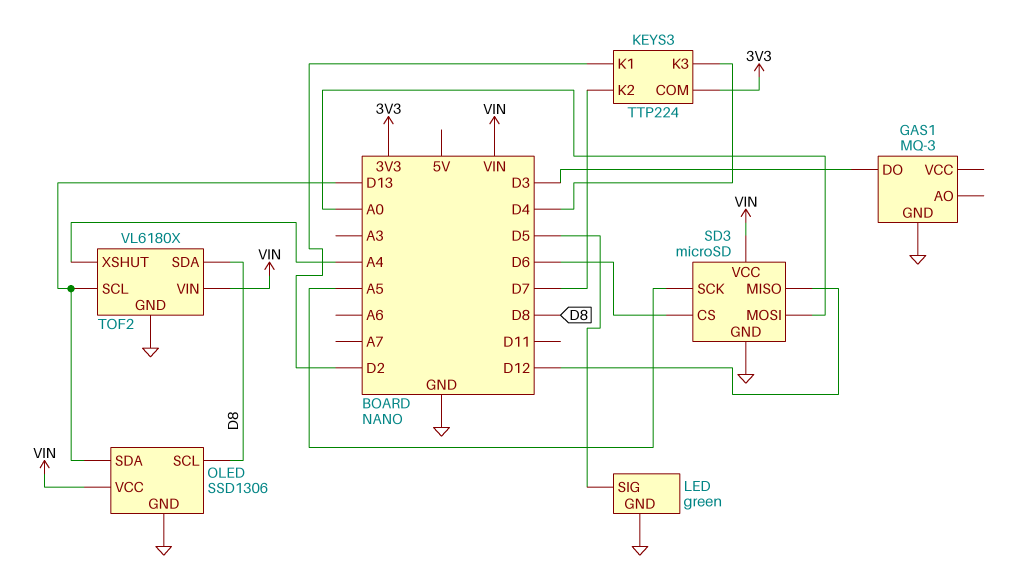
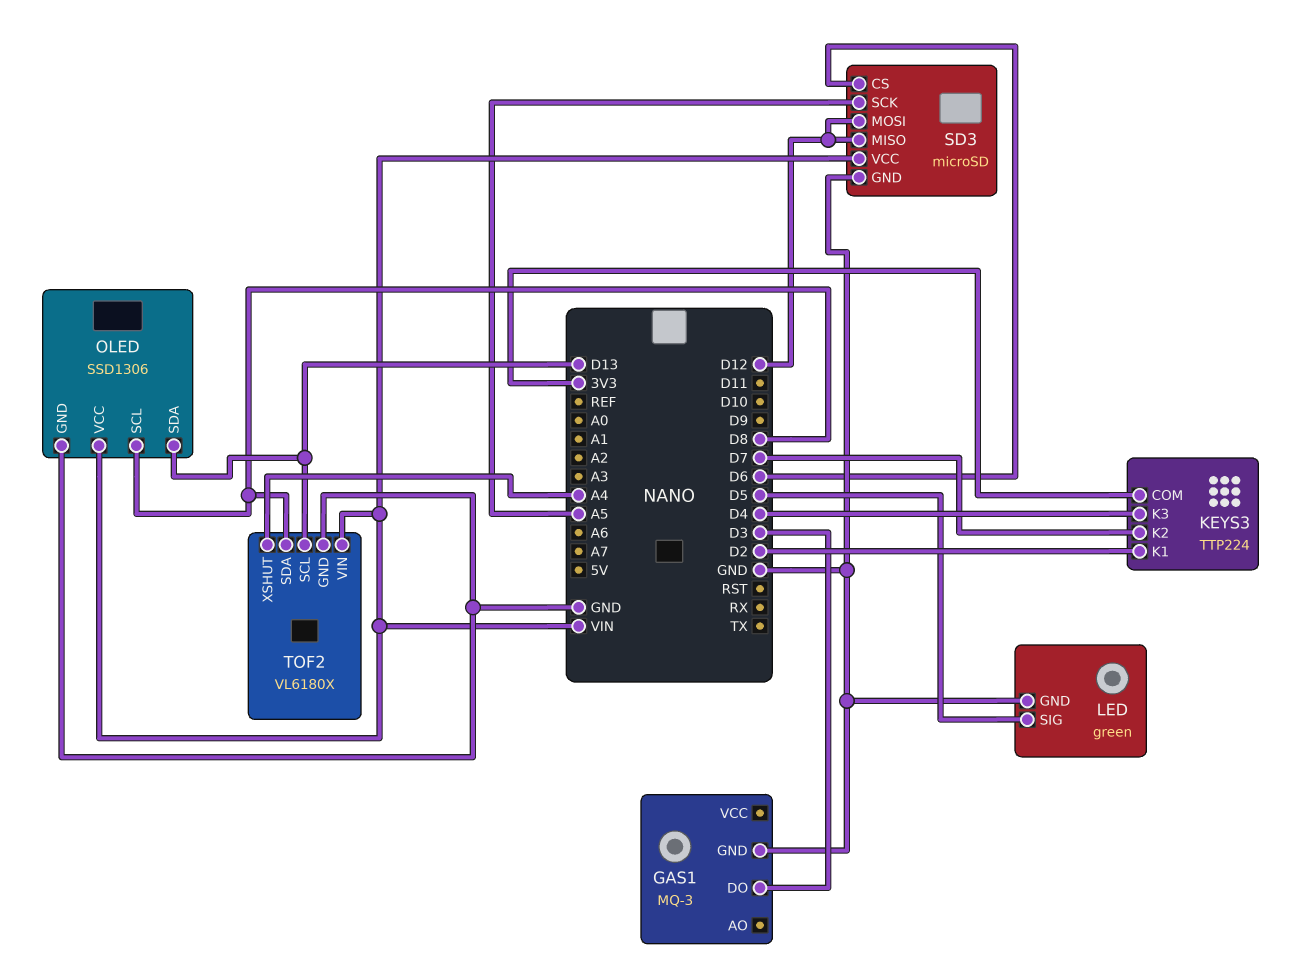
SD3 pin MOSI: A0 -> D12

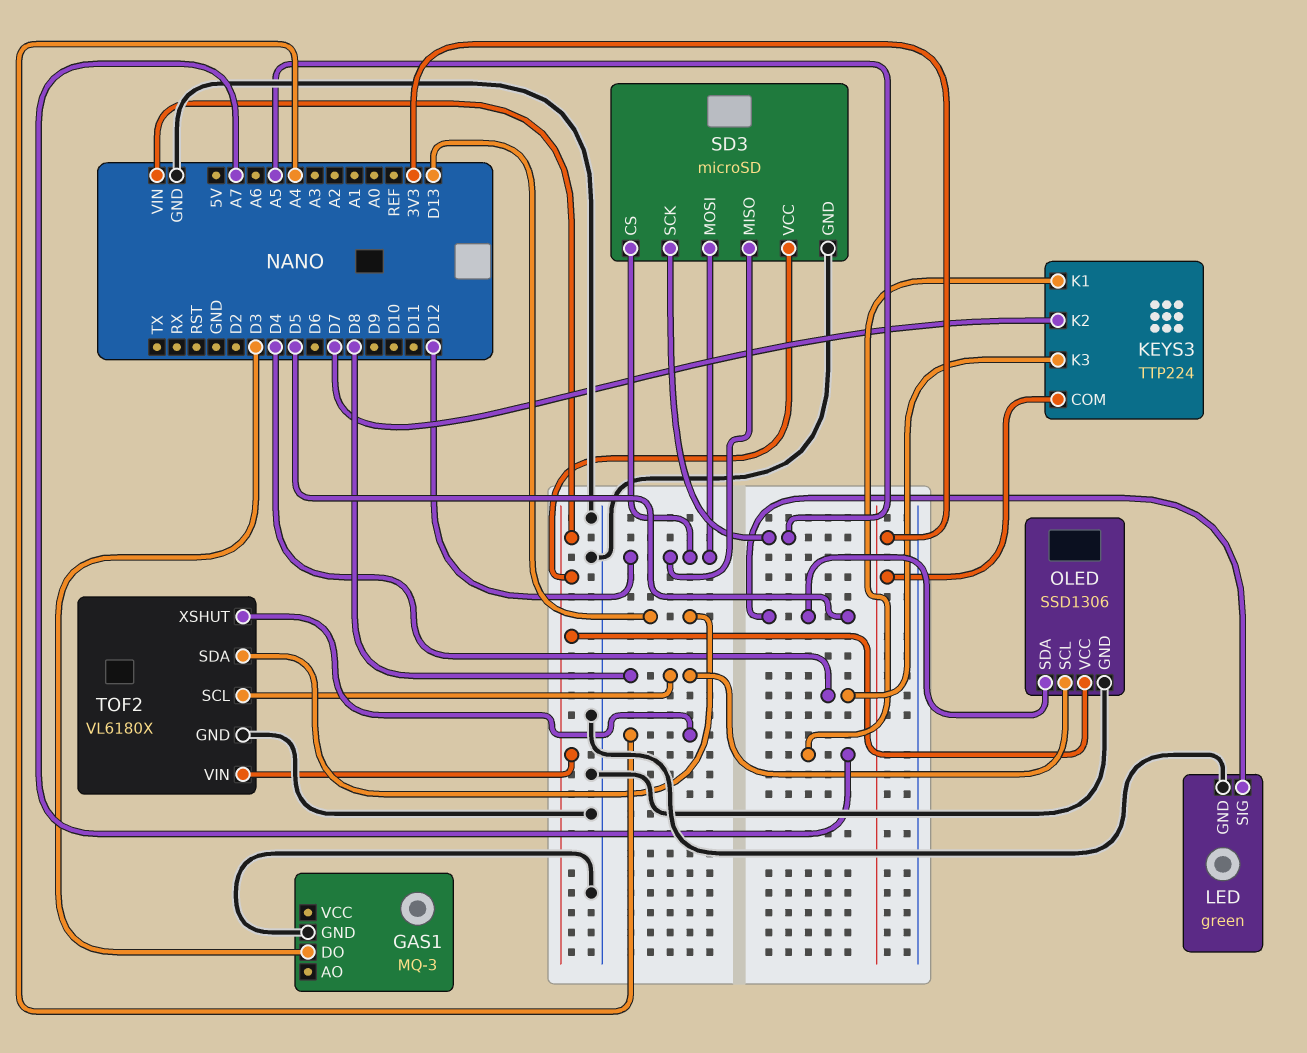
KEYS3 pin K1: D2 -> A7
OLED pin SDA: D13 -> D5
SD3 pin CS: D6 -> D12
TOF2 pin SCL: D13 -> D8
TOF2 pin SDA: D8 -> D13

